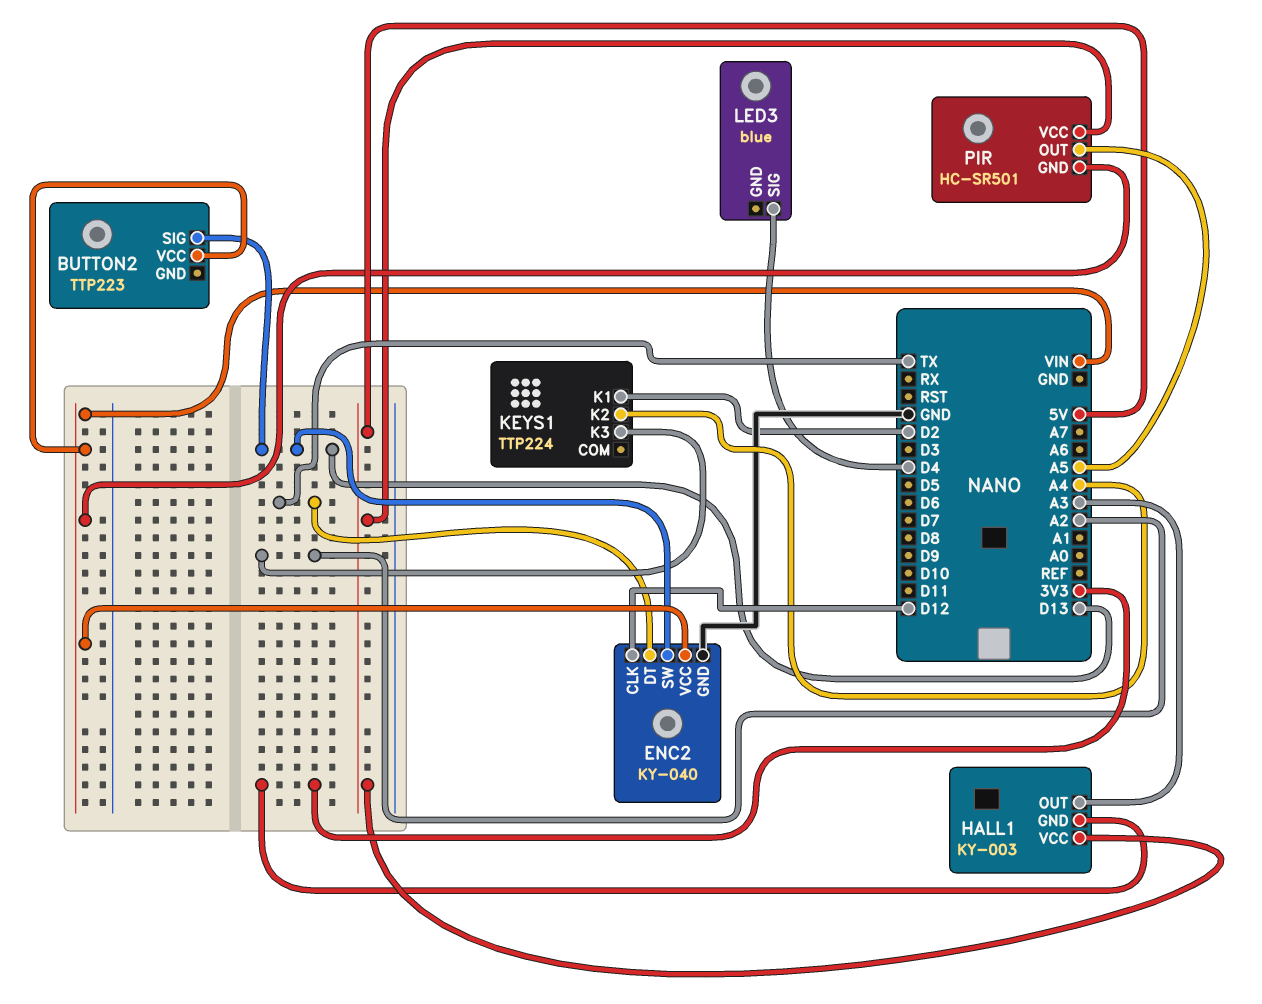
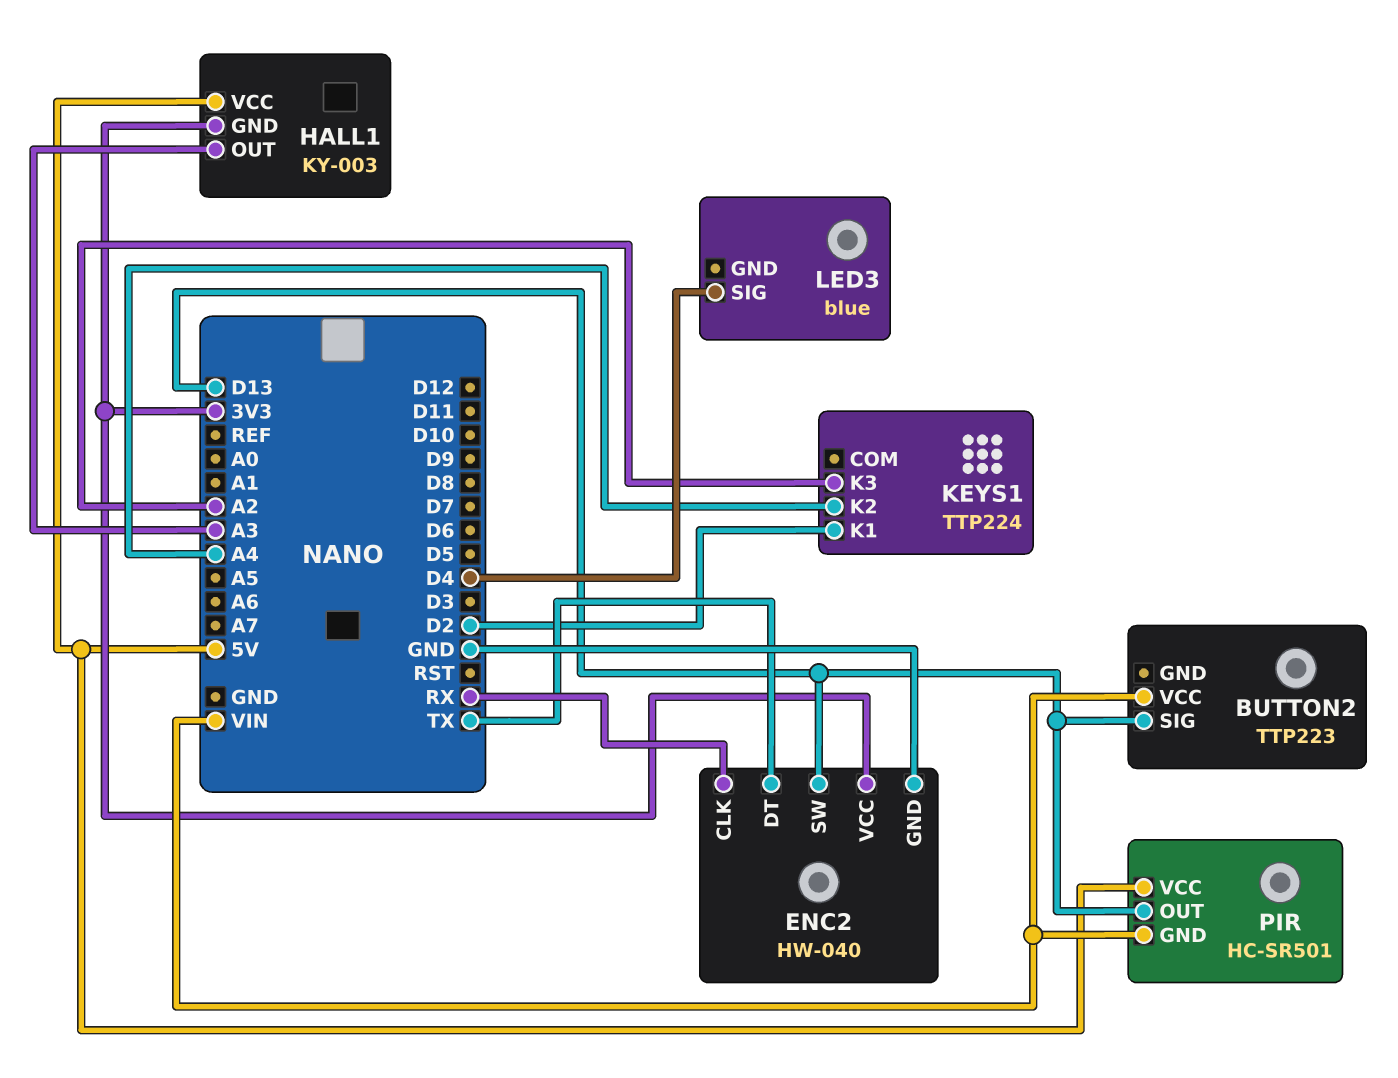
ENC2: KY-040 -> HW-040
ENC2 pin CLK: D12 -> RX
ENC2 pin VCC: VIN -> 3V3
PIR pin OUT: A5 -> D13

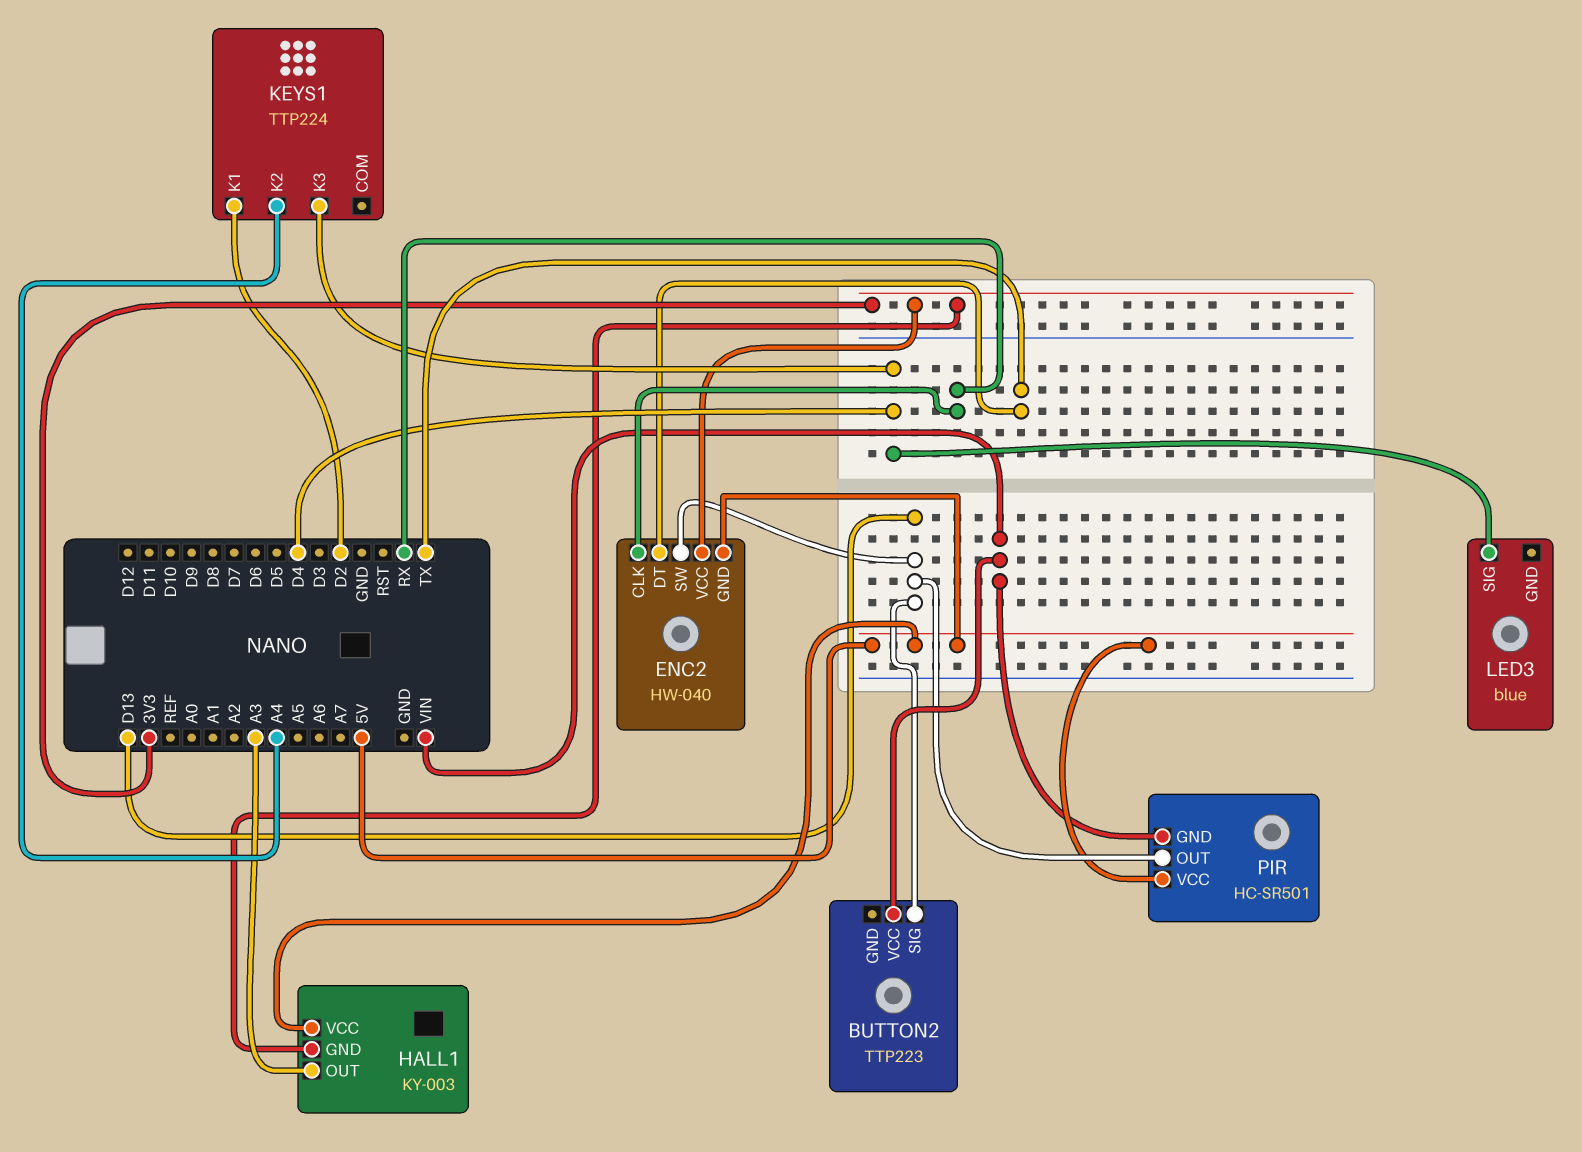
ENC2 pin GND: GND -> 5V
KEYS1 pin K3: A2 -> D4

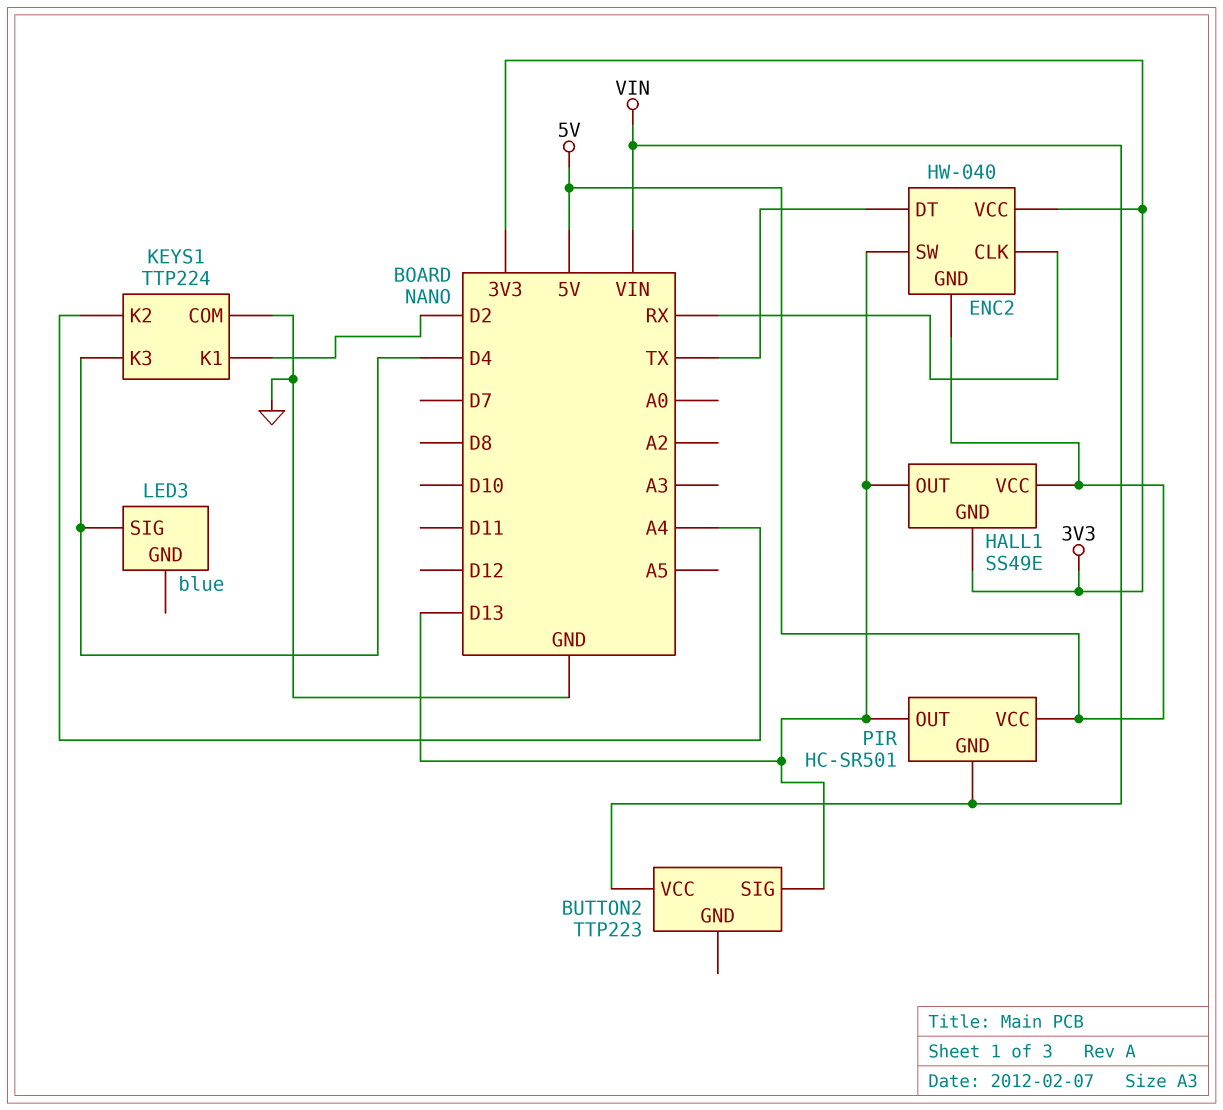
HALL1: KY-003 -> SS49E
HALL1 pin OUT: A3 -> D13
KEYS1 pin COM: none -> GND

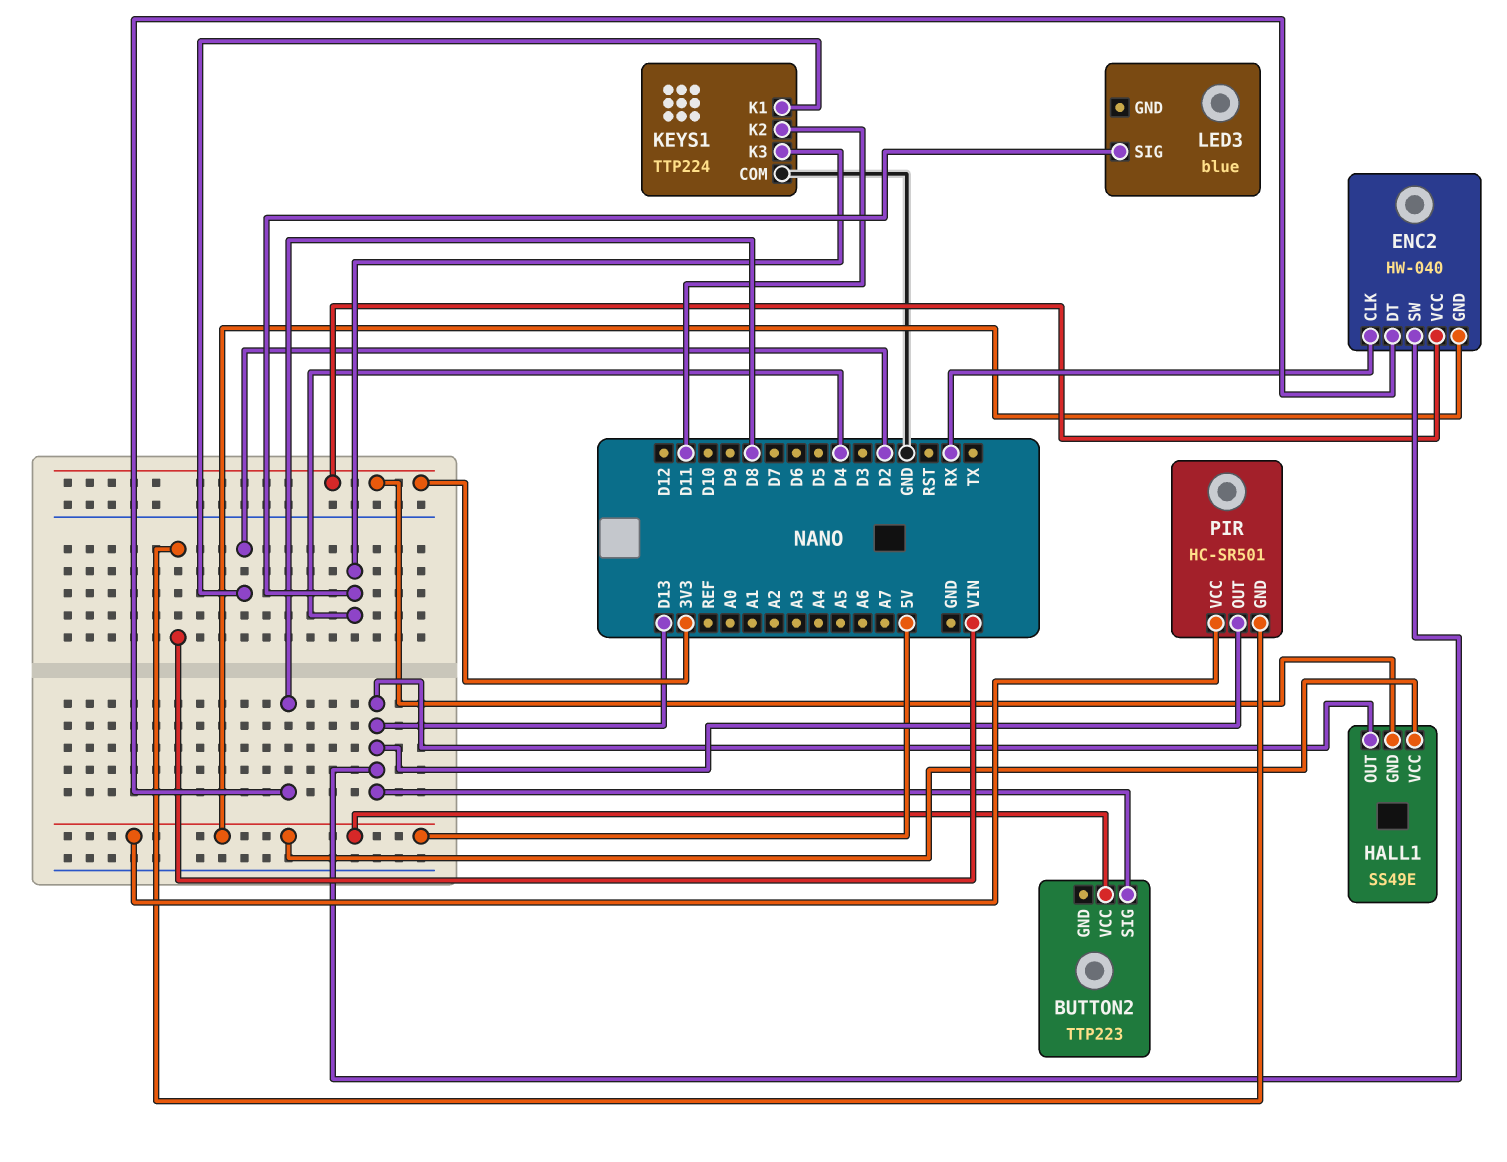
BUTTON2 pin VCC: VIN -> 5V
ENC2 pin DT: TX -> D8
KEYS1 pin K2: A4 -> D11

